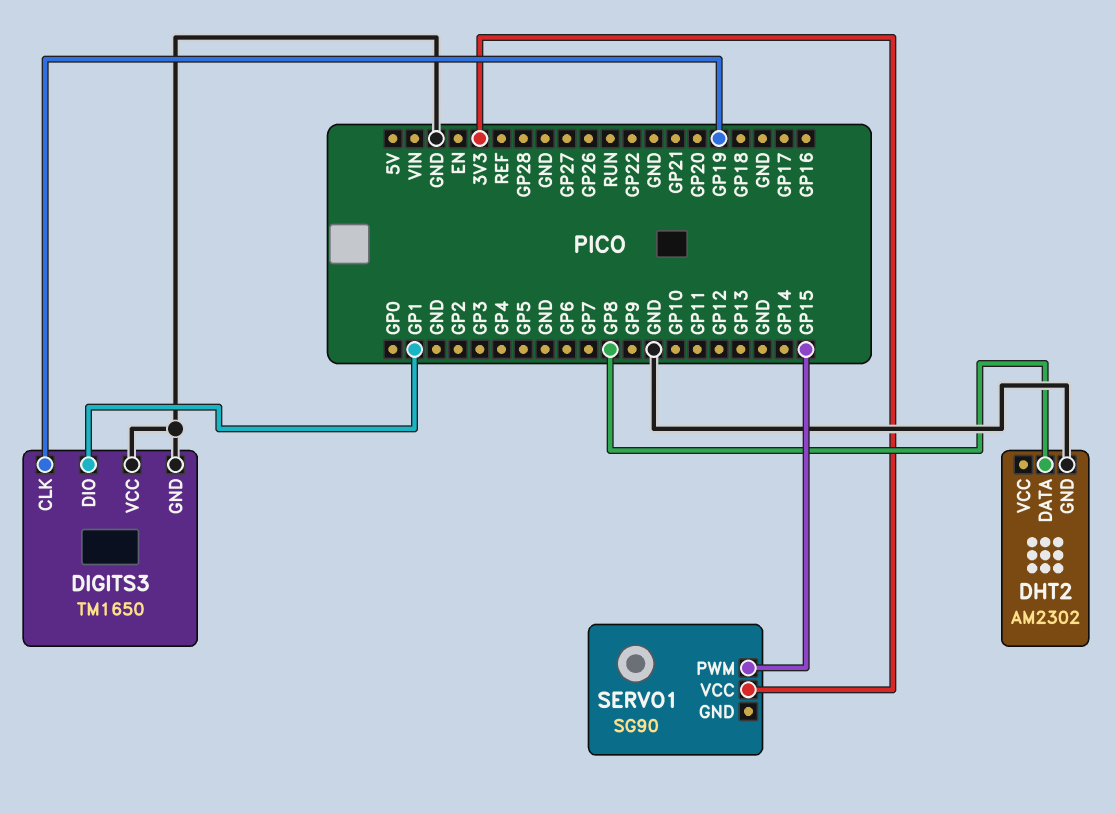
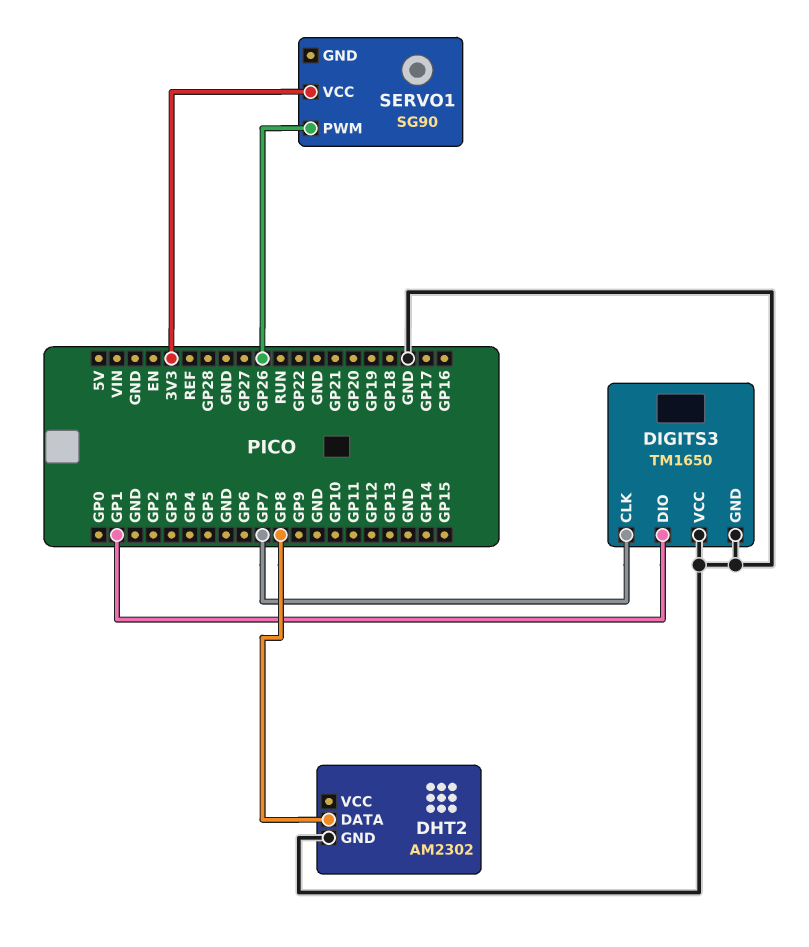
DIGITS3 pin CLK: GP19 -> GP7
SERVO1 pin PWM: GP15 -> GP26

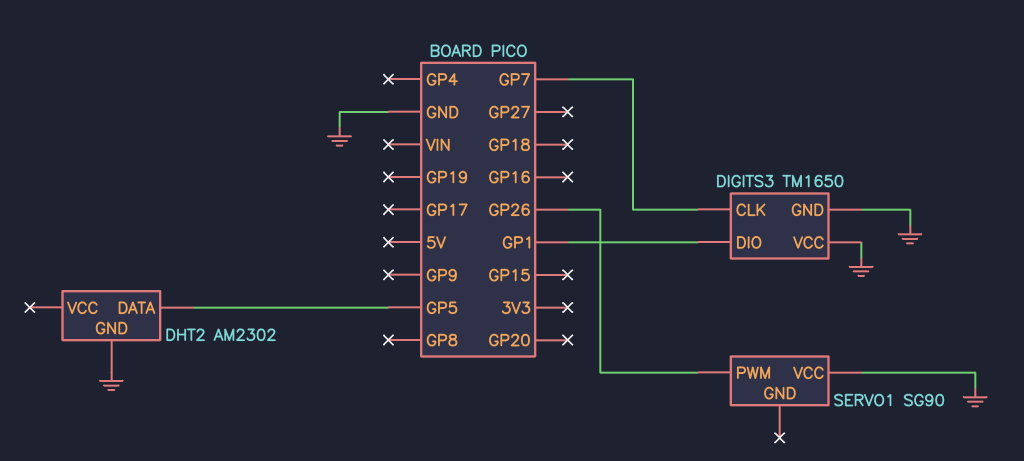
DHT2 pin DATA: GP8 -> GP5
SERVO1 pin VCC: 3V3 -> GND

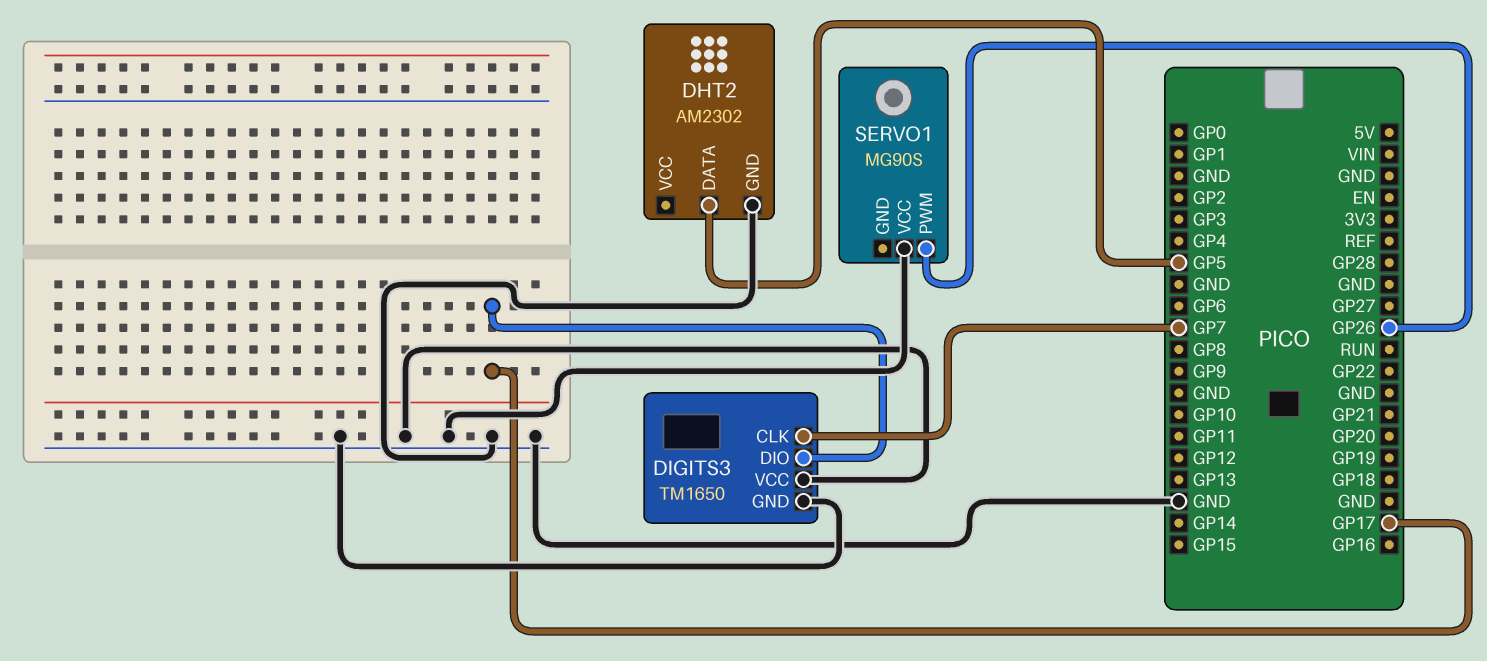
DIGITS3 pin DIO: GP1 -> GP17
SERVO1: SG90 -> MG90S

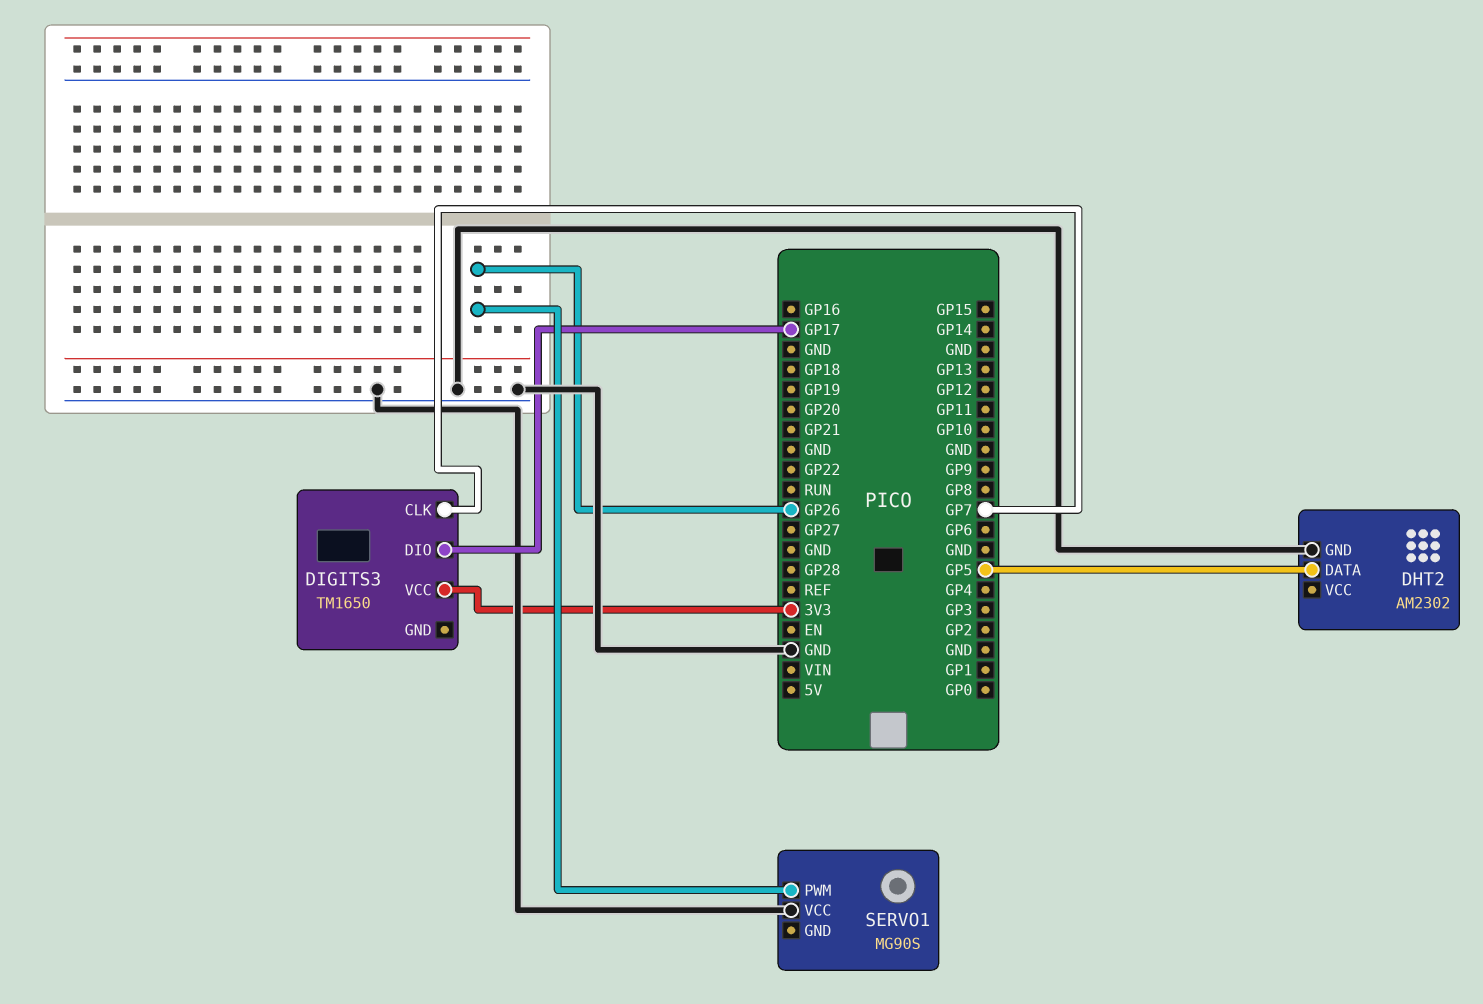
DIGITS3 pin GND: GND -> none
DIGITS3 pin VCC: GND -> 3V3

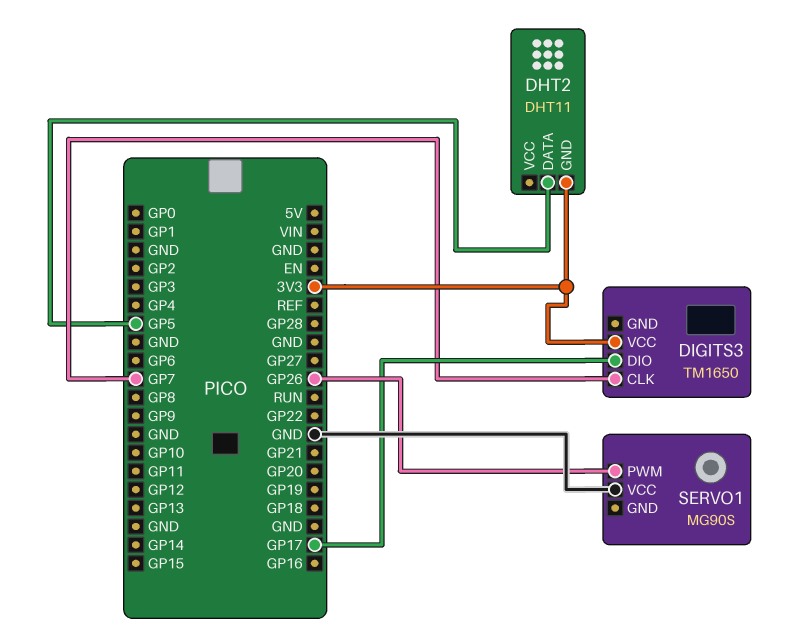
DHT2: AM2302 -> DHT11
DHT2 pin GND: GND -> 3V3

